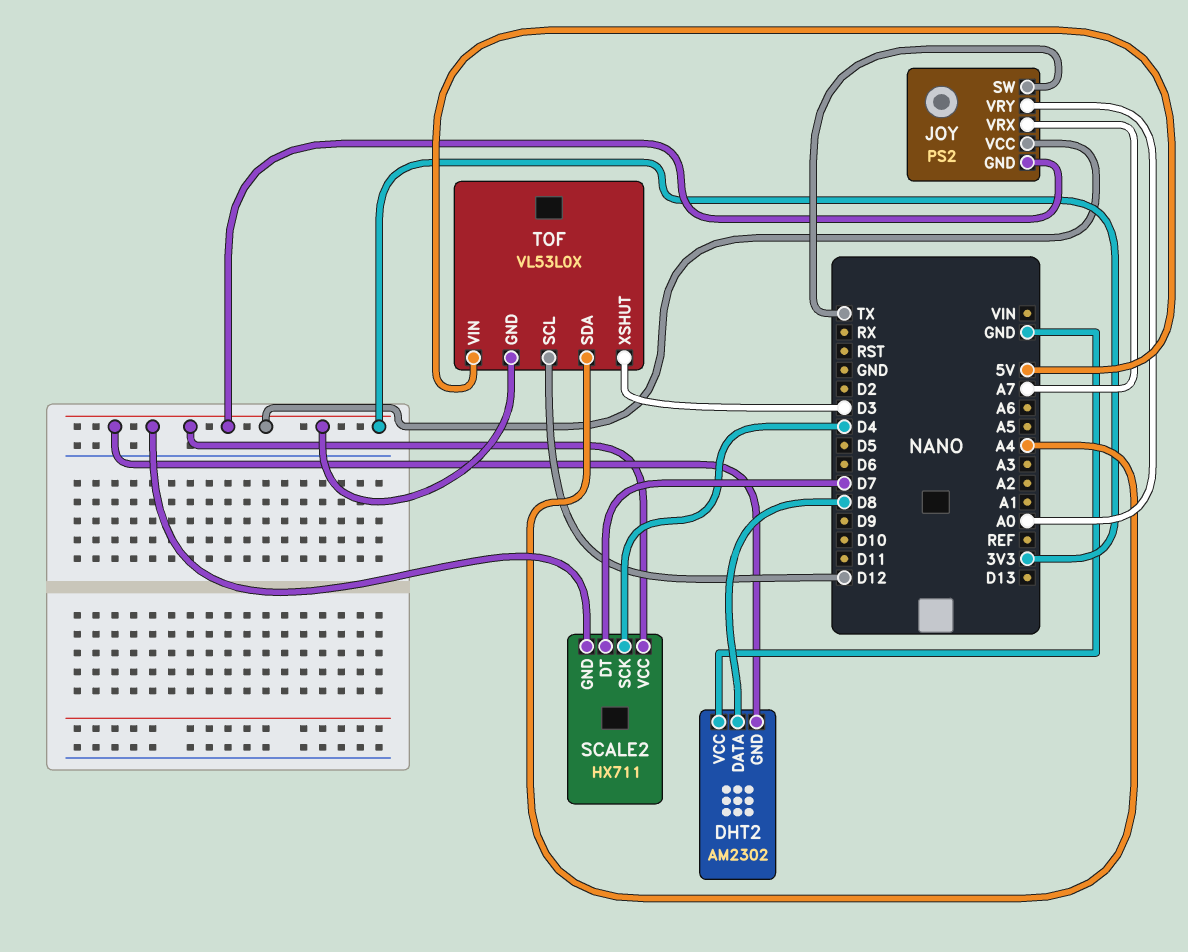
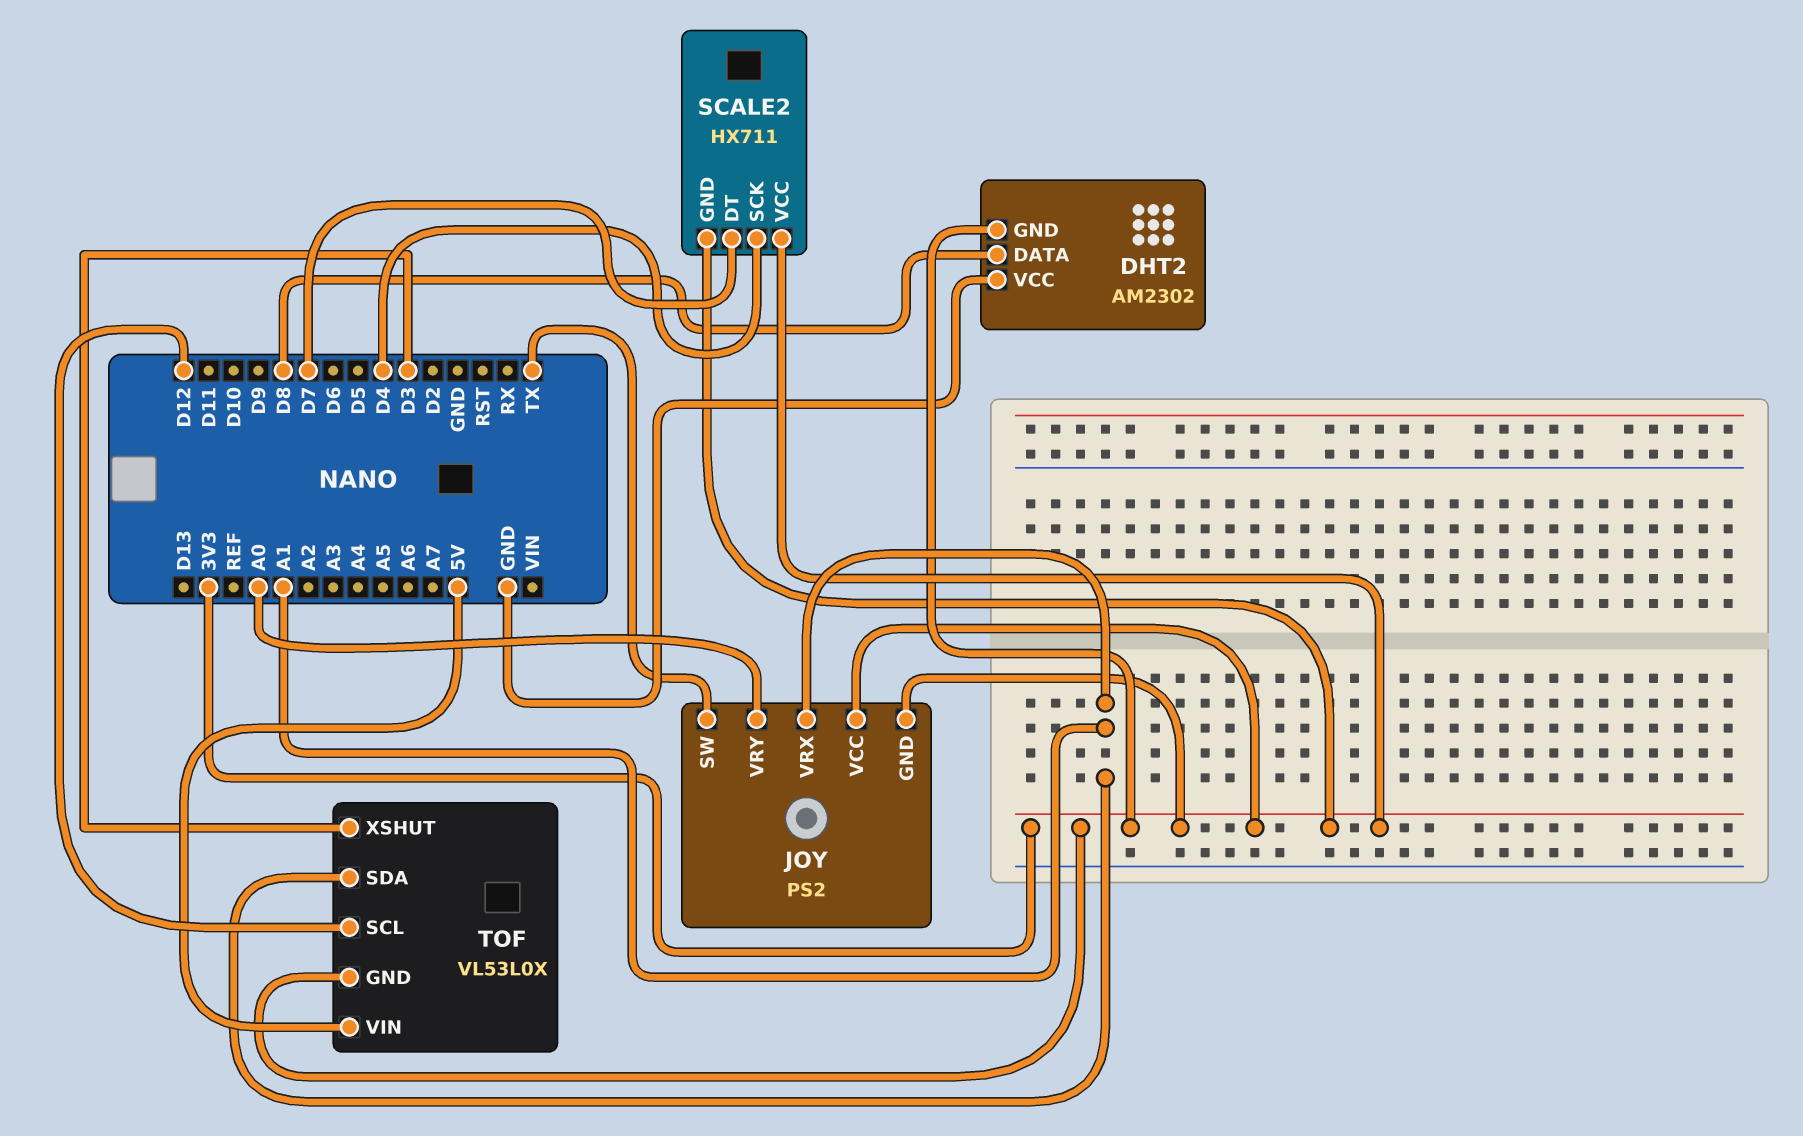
JOY pin VRX: A7 -> A1
TOF pin SDA: A4 -> A1

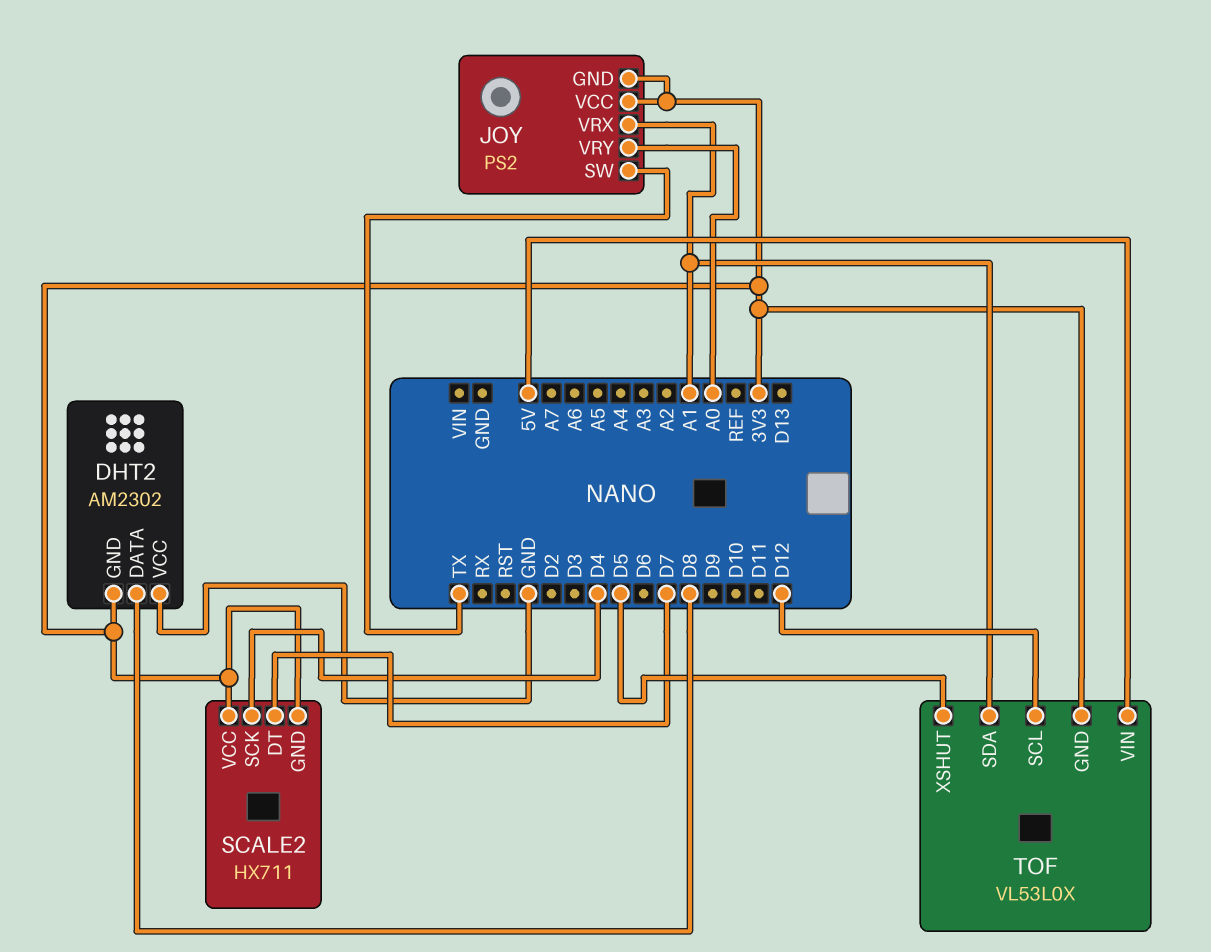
TOF pin XSHUT: D3 -> D5

